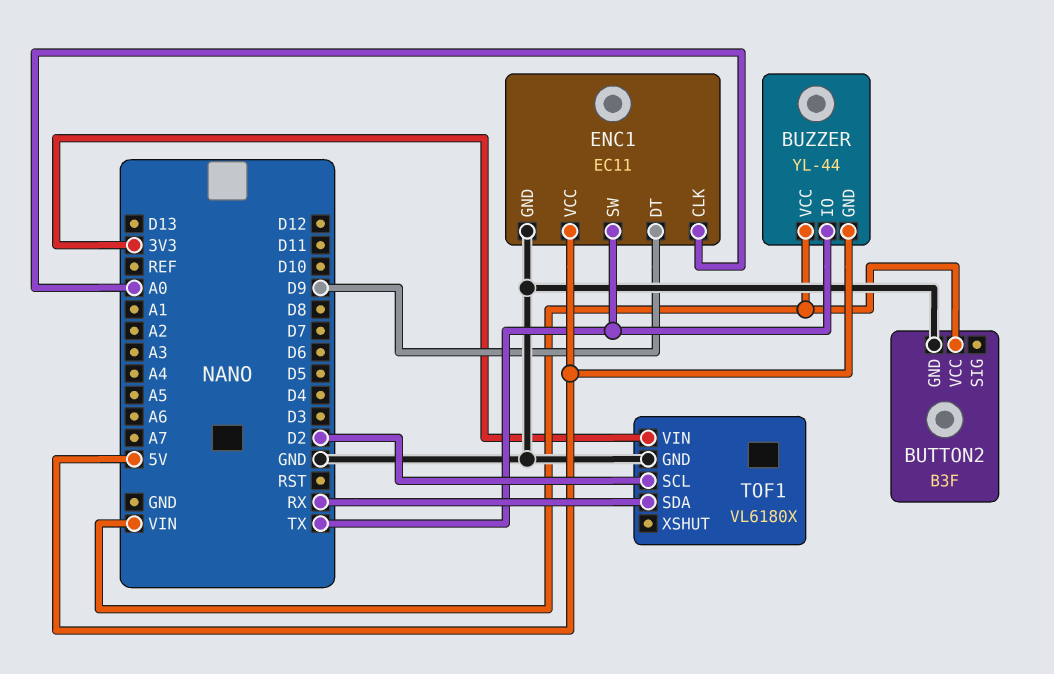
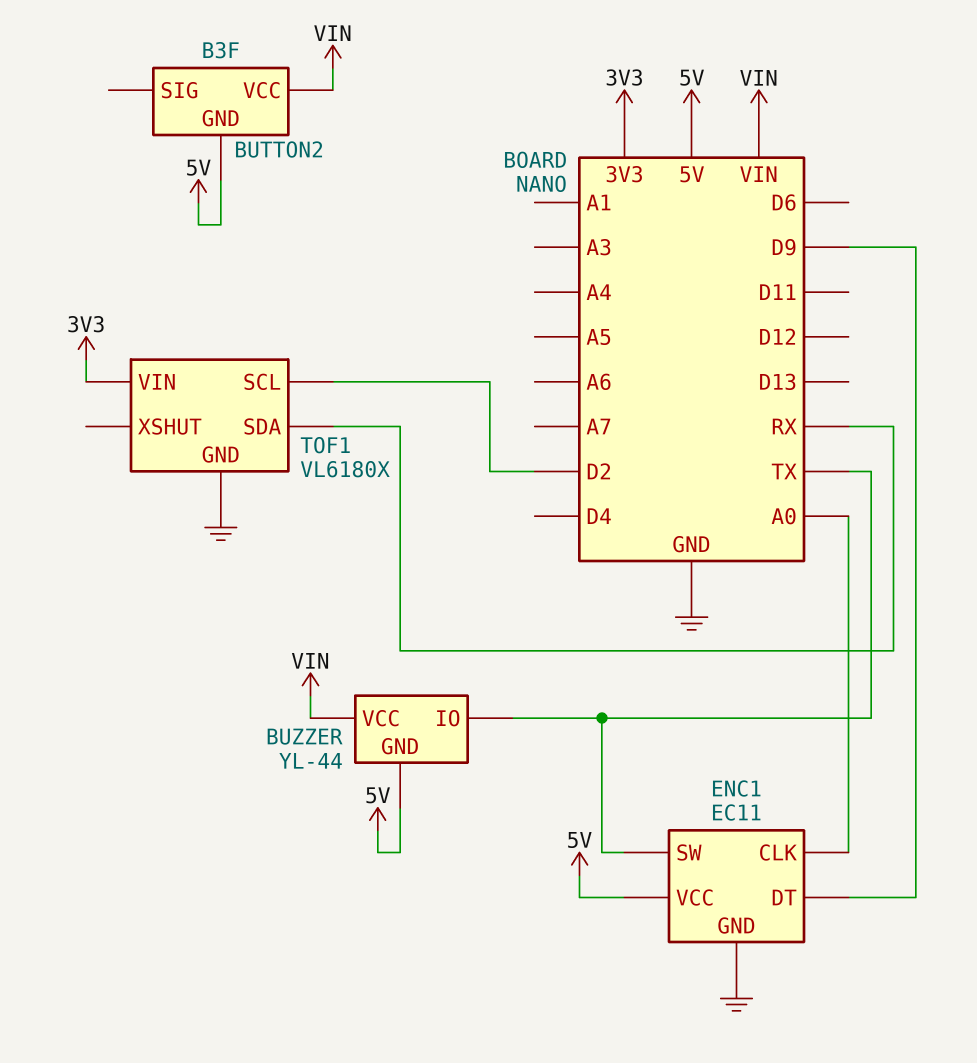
BUTTON2 pin GND: GND -> 5V

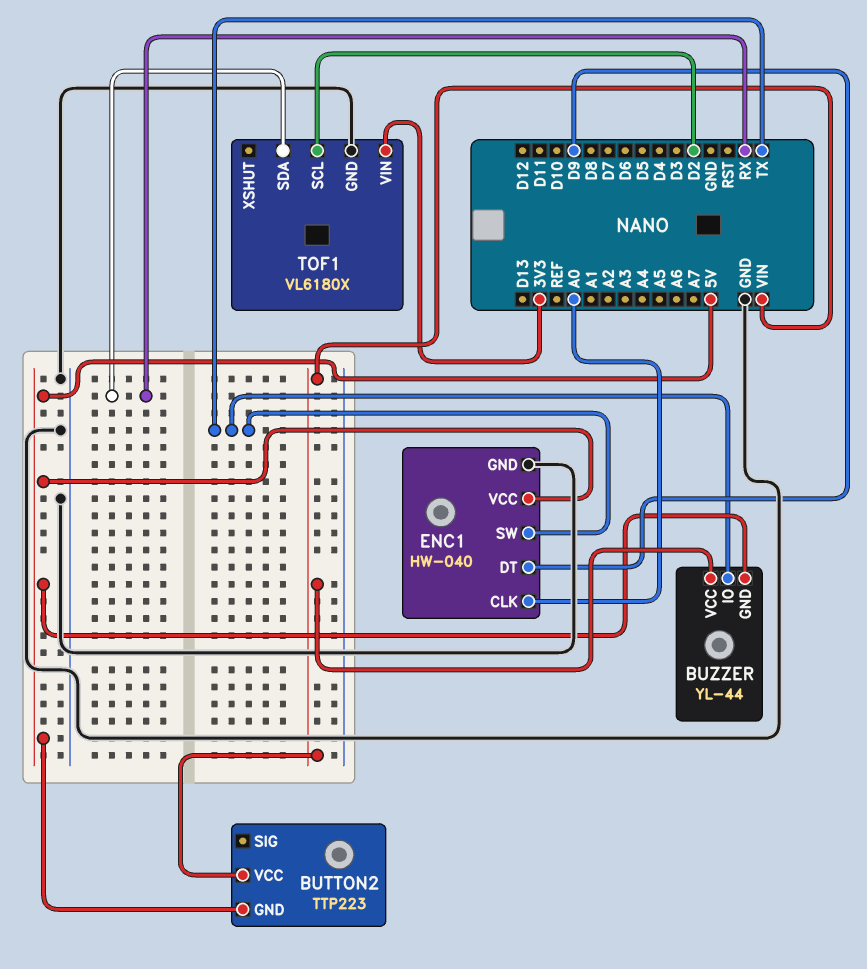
BUTTON2: B3F -> TTP223
ENC1: EC11 -> HW-040

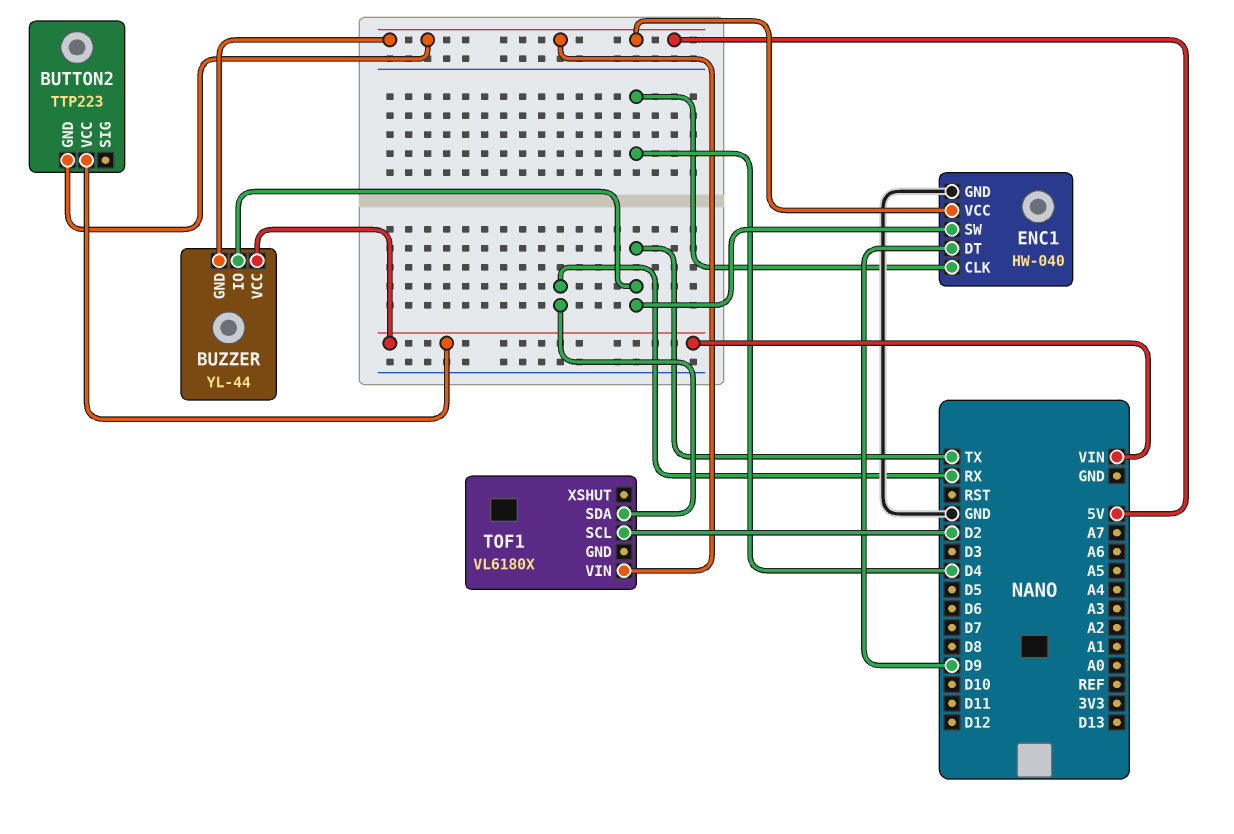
ENC1 pin CLK: A0 -> D4
TOF1 pin GND: GND -> none
TOF1 pin VIN: 3V3 -> 5V

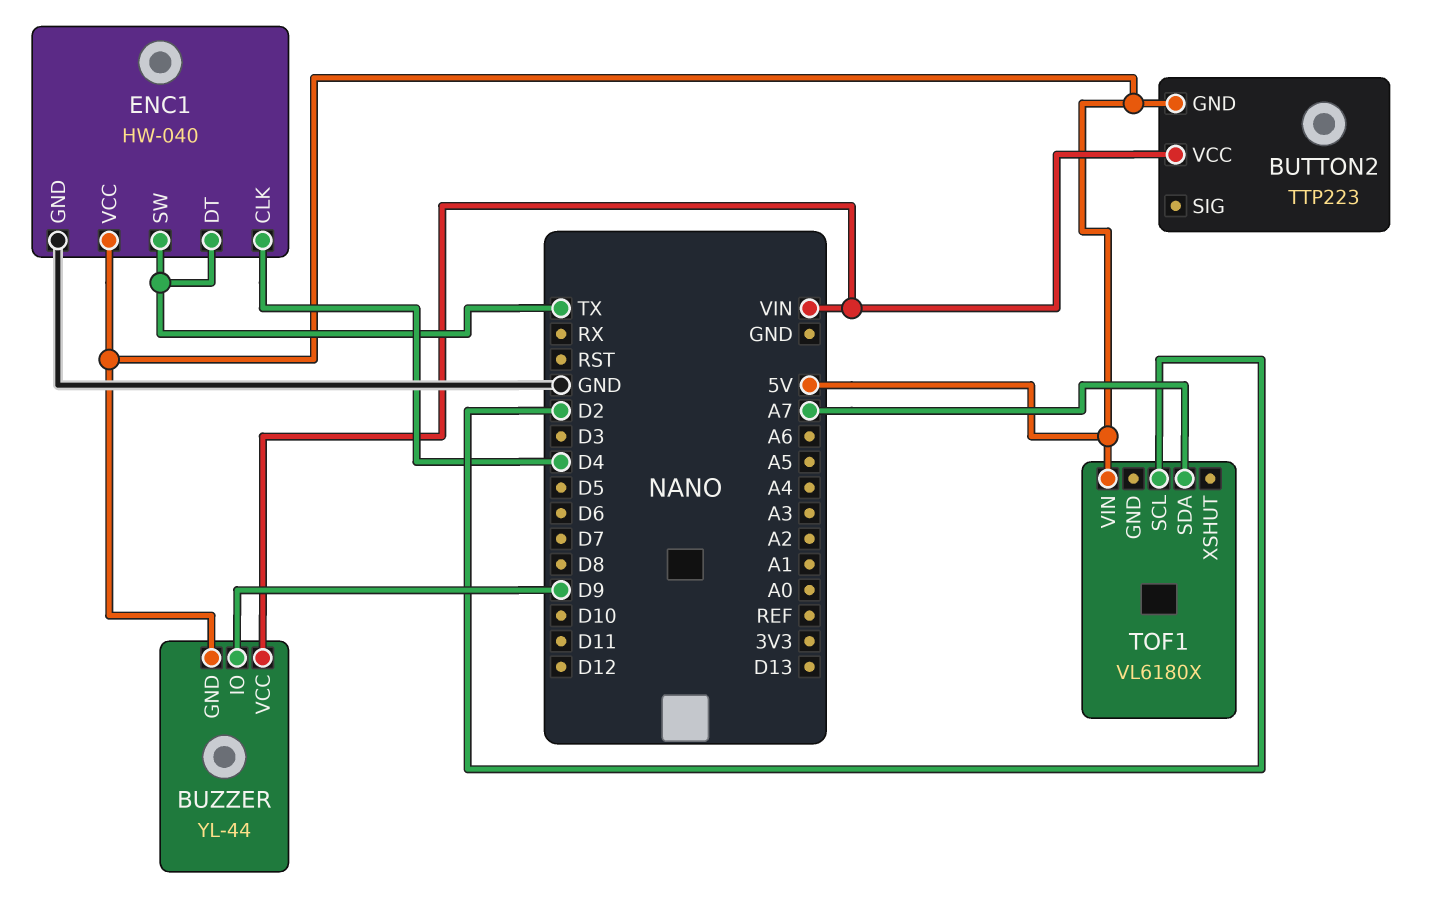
BUZZER pin IO: TX -> D9
ENC1 pin DT: D9 -> TX
TOF1 pin SDA: RX -> A7

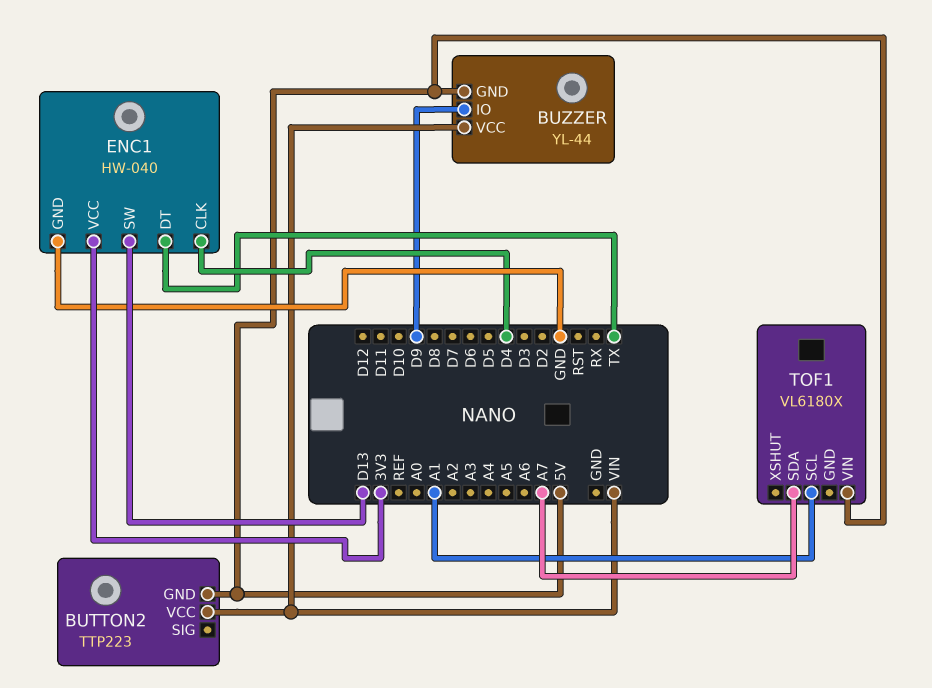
ENC1 pin SW: TX -> D13
ENC1 pin VCC: 5V -> 3V3
TOF1 pin SCL: D2 -> A1

